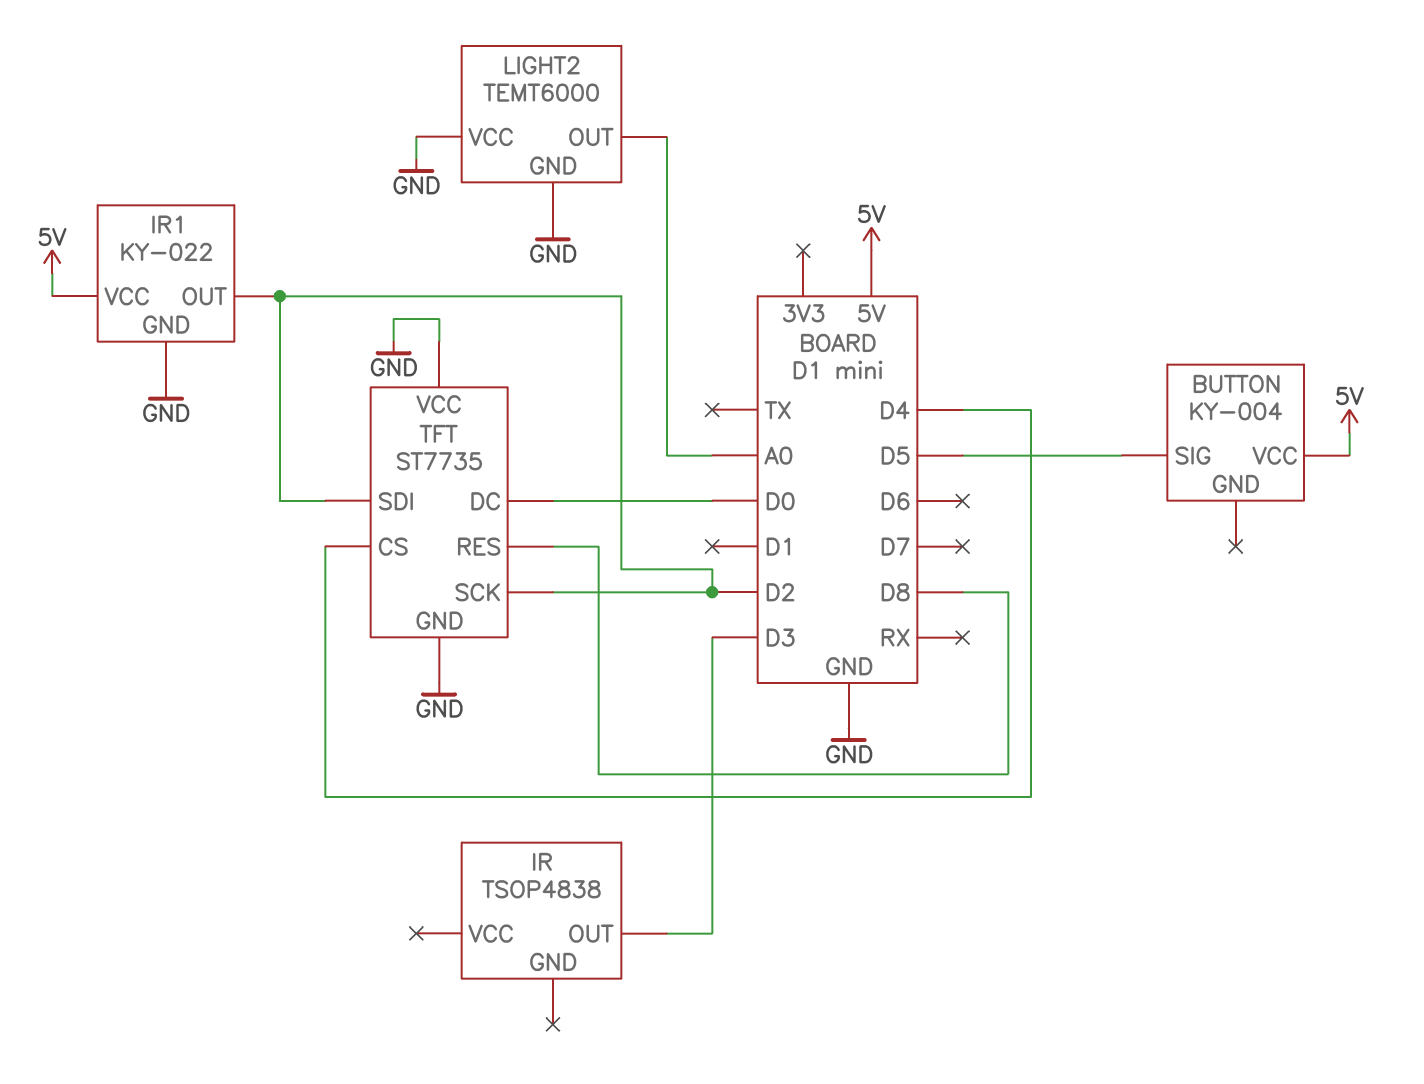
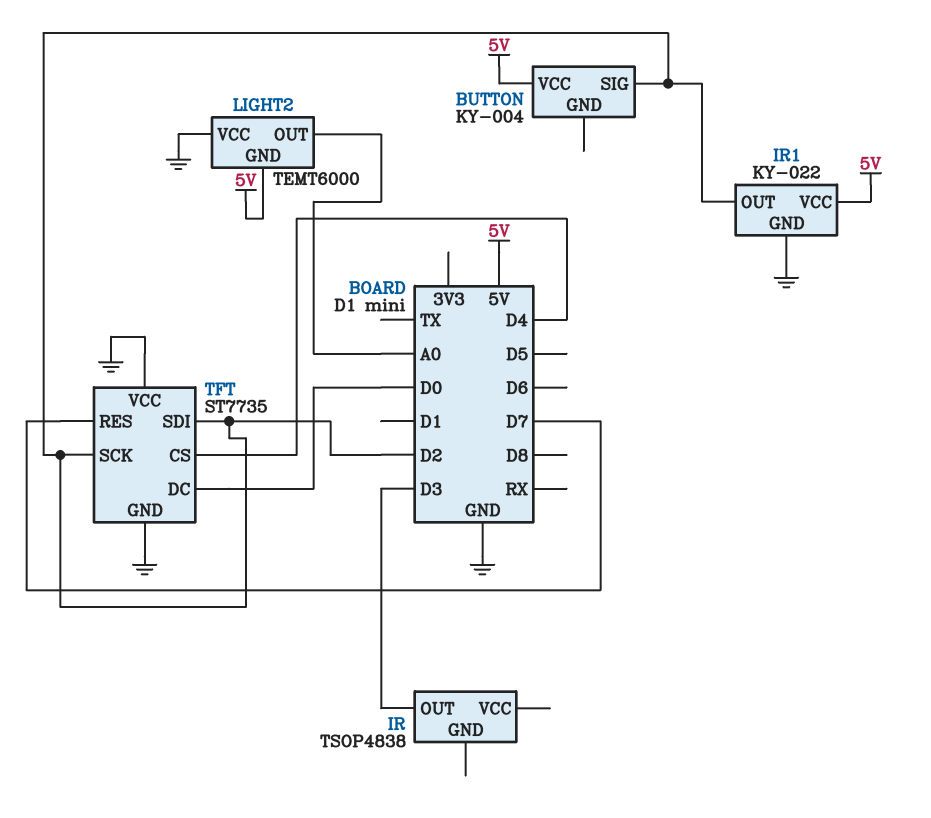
BUTTON pin SIG: D5 -> D2
LIGHT2 pin GND: GND -> 5V
TFT pin RES: D8 -> D7

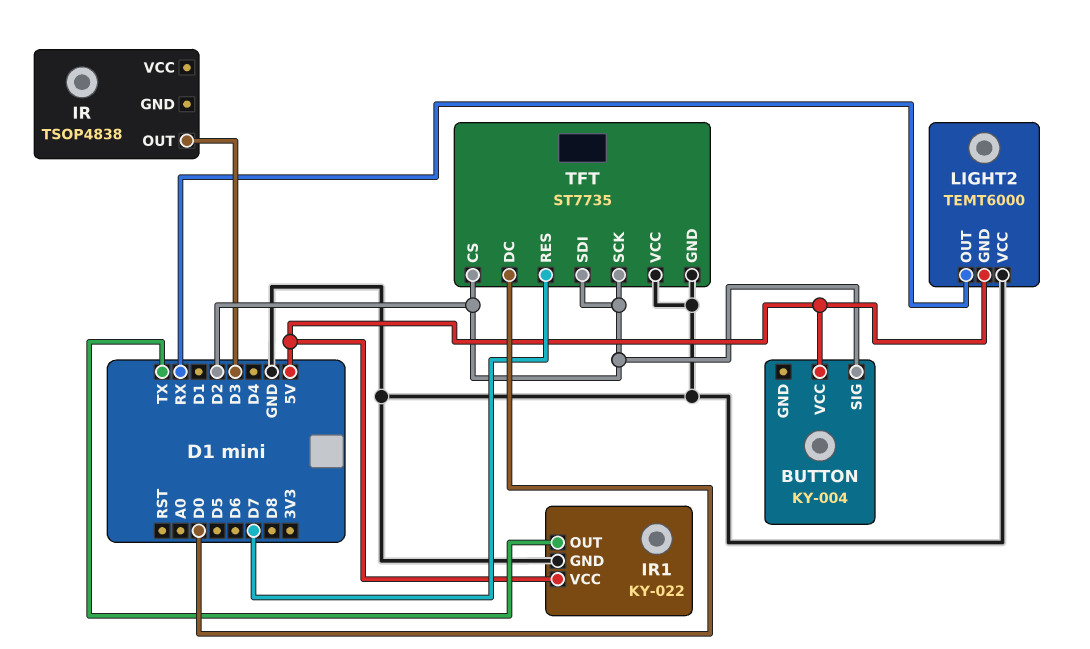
IR1 pin OUT: D2 -> TX
LIGHT2 pin OUT: A0 -> RX
TFT pin CS: D4 -> D2

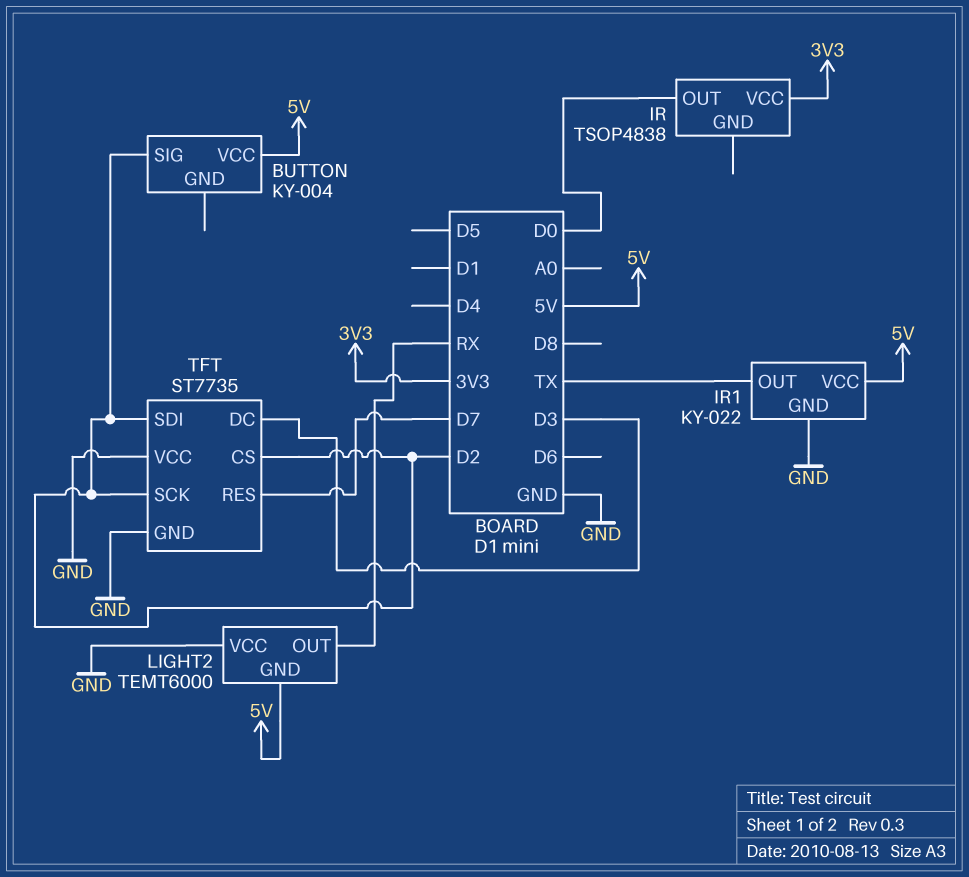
IR pin OUT: D3 -> D0
IR pin VCC: none -> 3V3
TFT pin DC: D0 -> D3

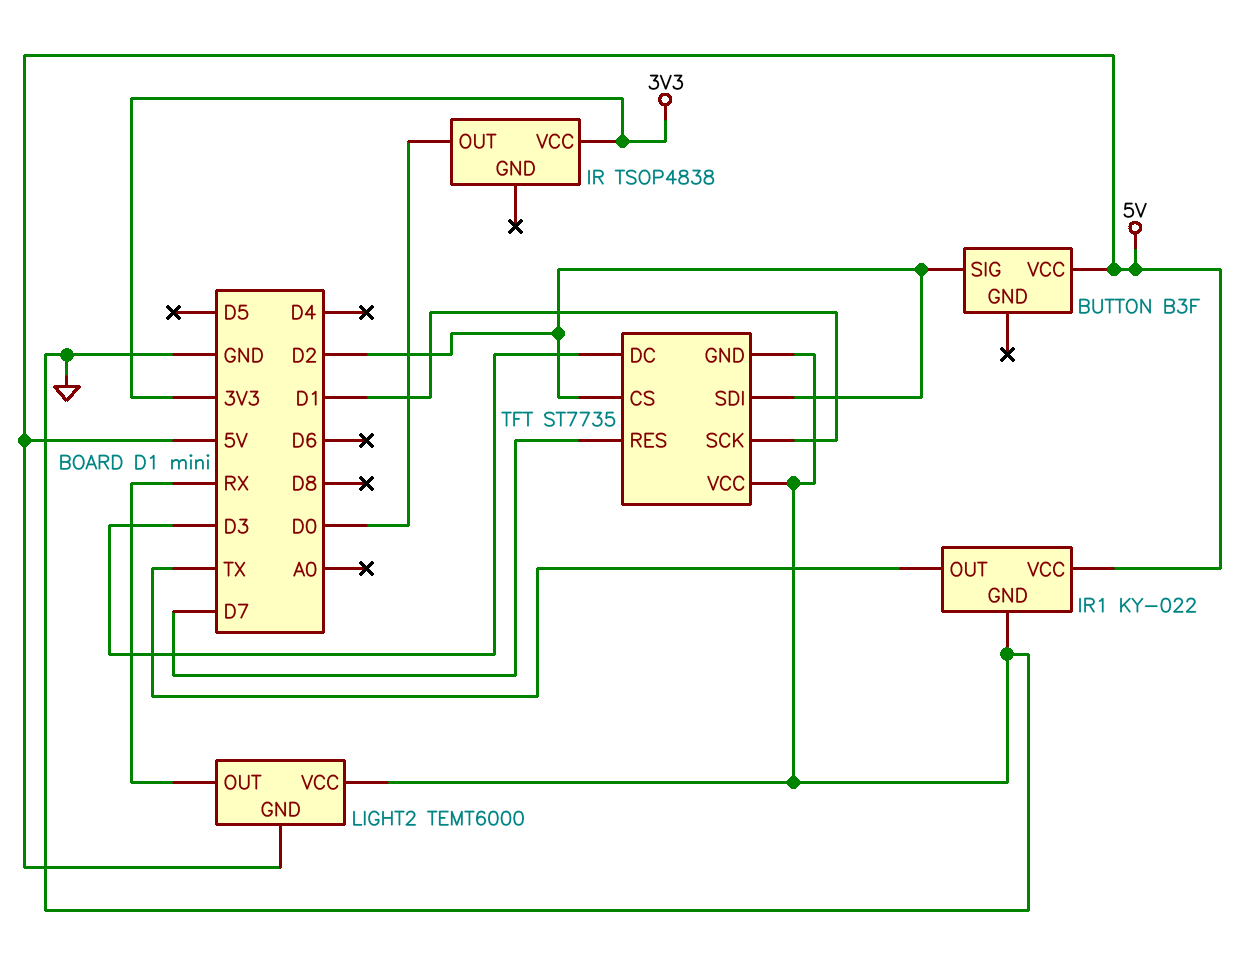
BUTTON: KY-004 -> B3F
TFT pin SCK: D2 -> D1

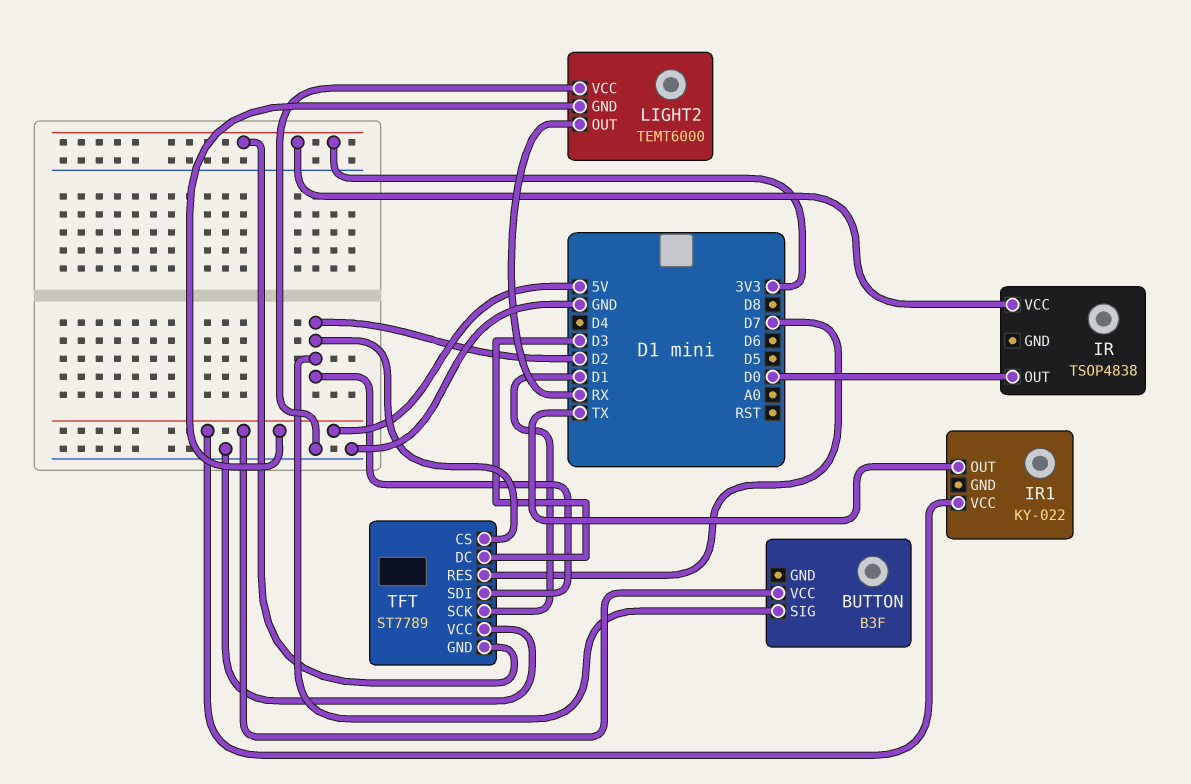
IR1 pin GND: GND -> none
TFT: ST7735 -> ST7789
TFT pin GND: GND -> 3V3

